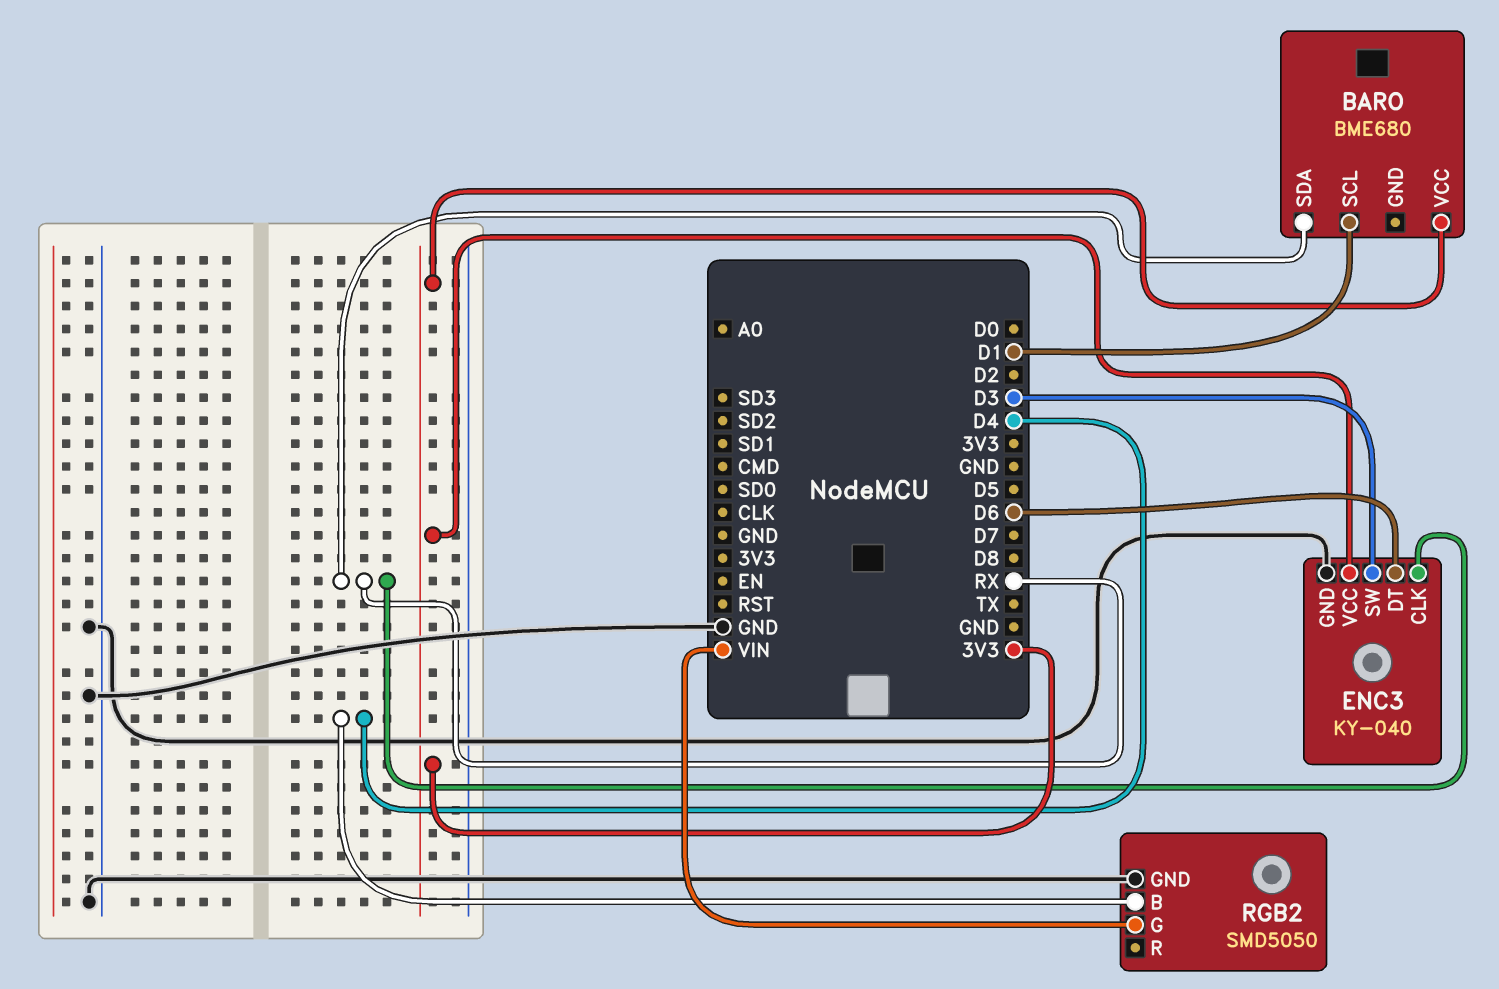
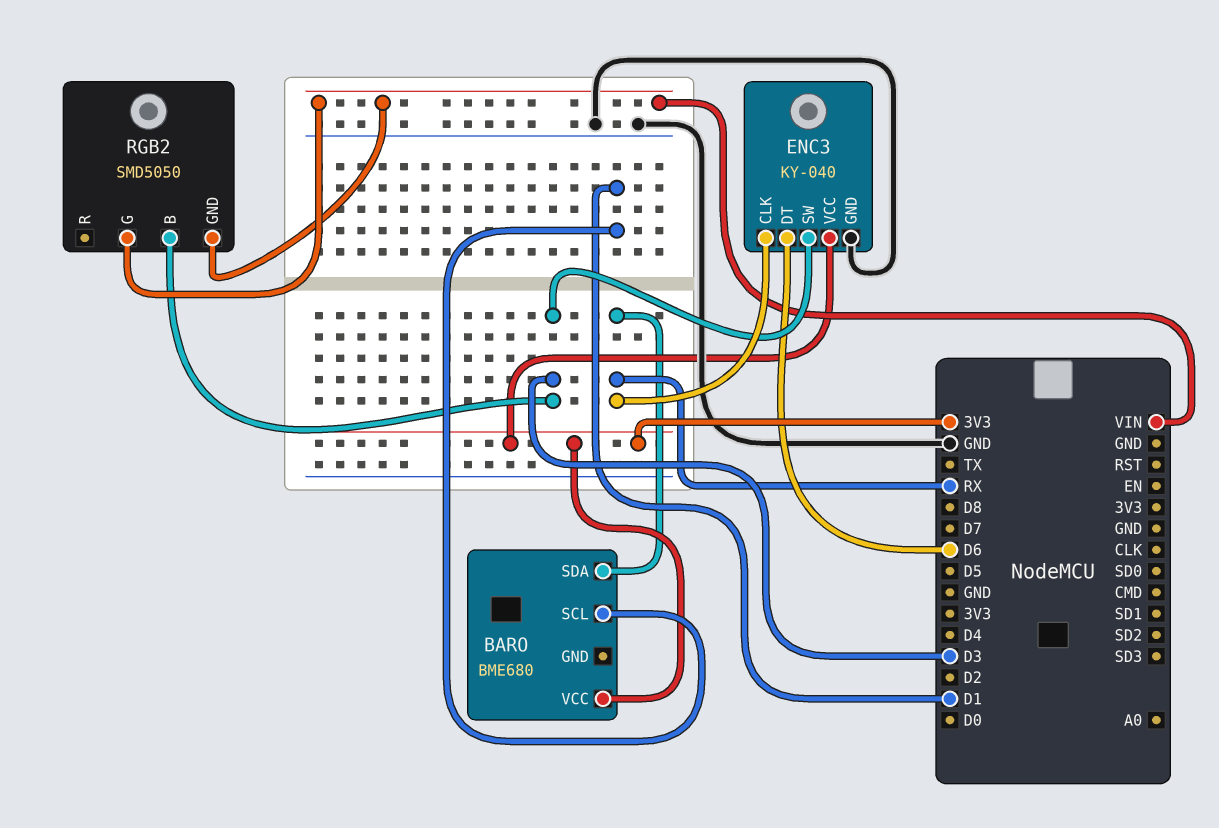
RGB2 pin B: D4 -> D3
RGB2 pin GND: GND -> VIN

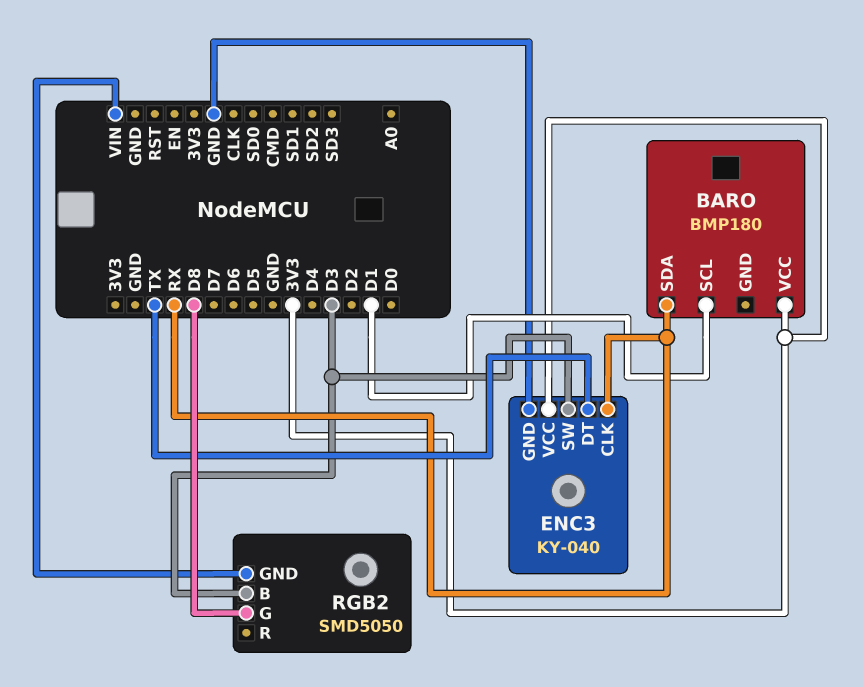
BARO: BME680 -> BMP180
ENC3 pin DT: D6 -> TX
RGB2 pin G: VIN -> D8

